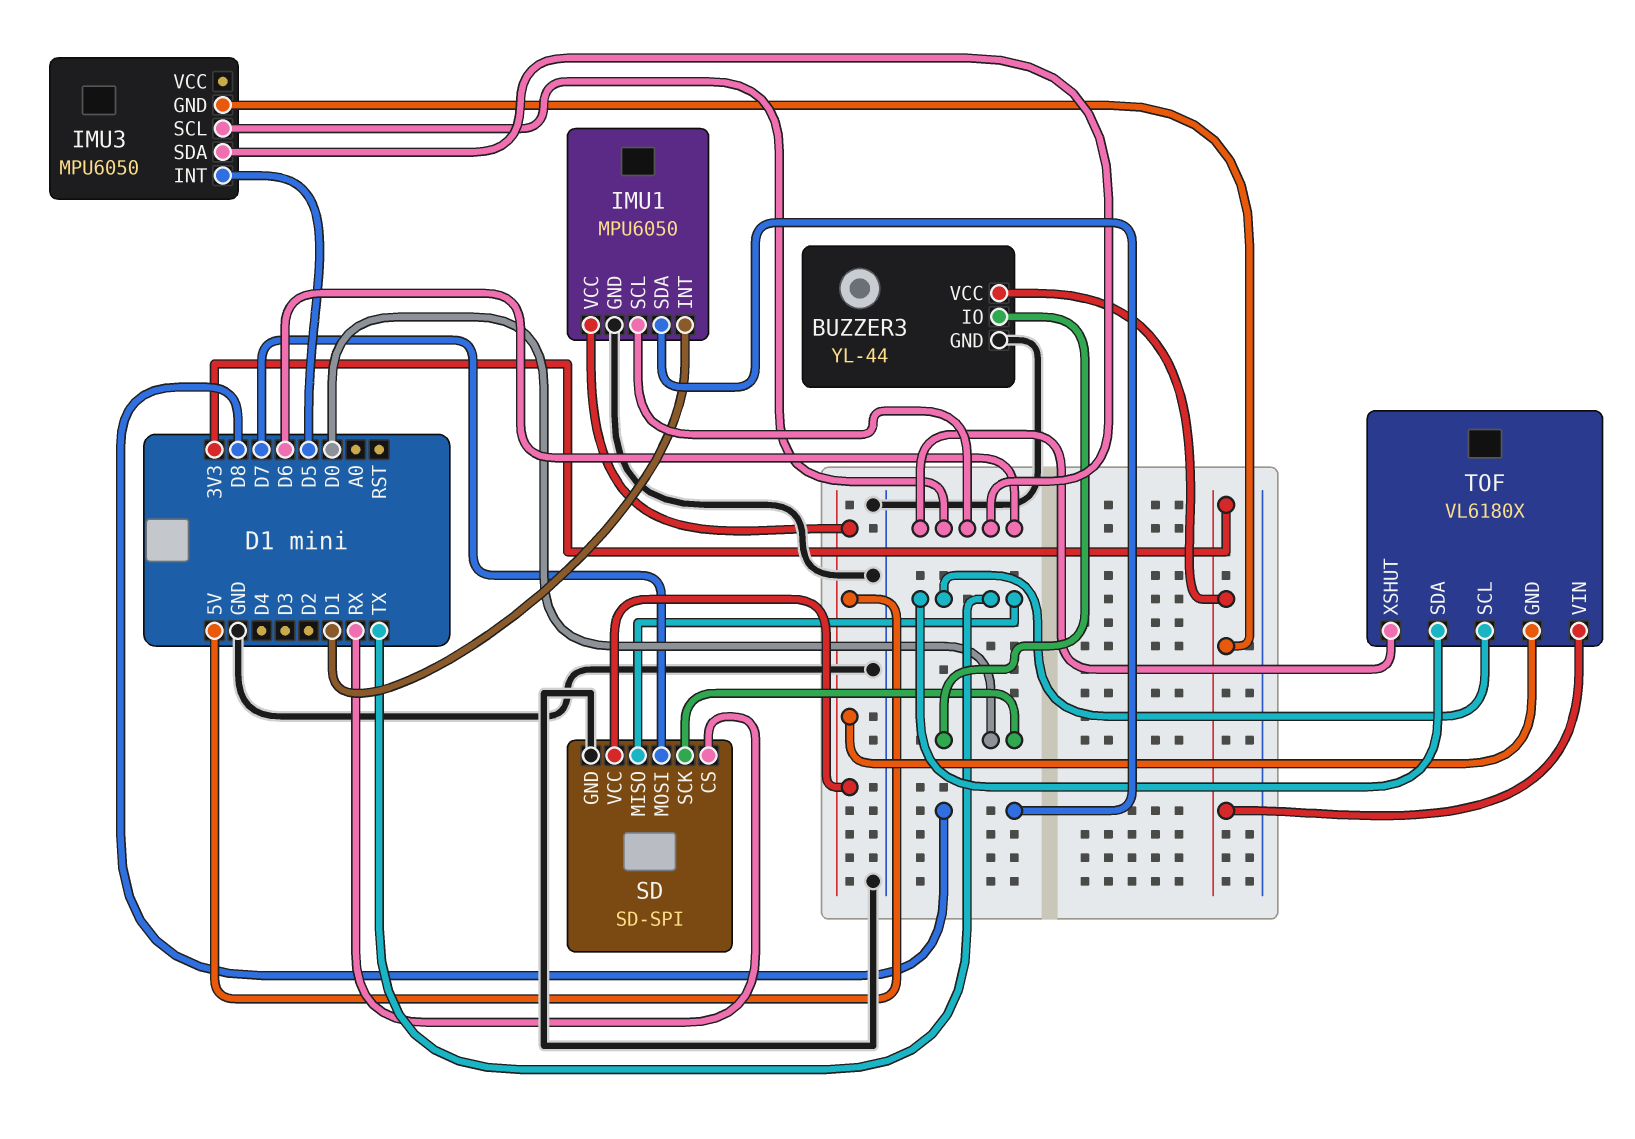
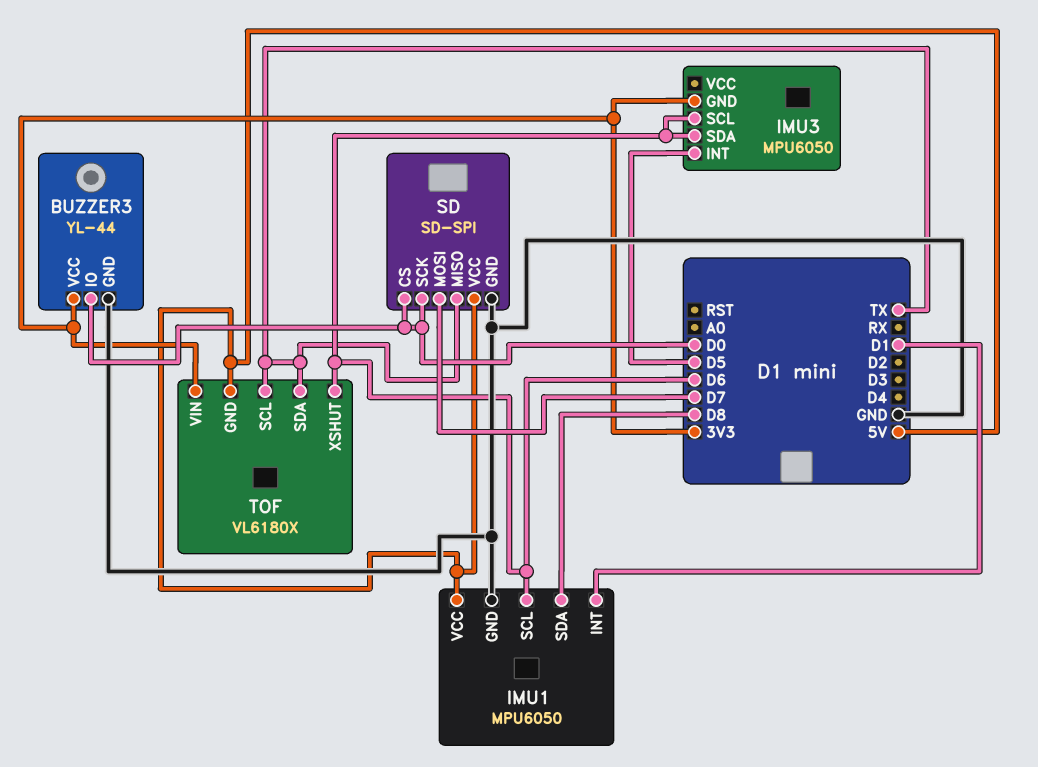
SD pin CS: RX -> D0

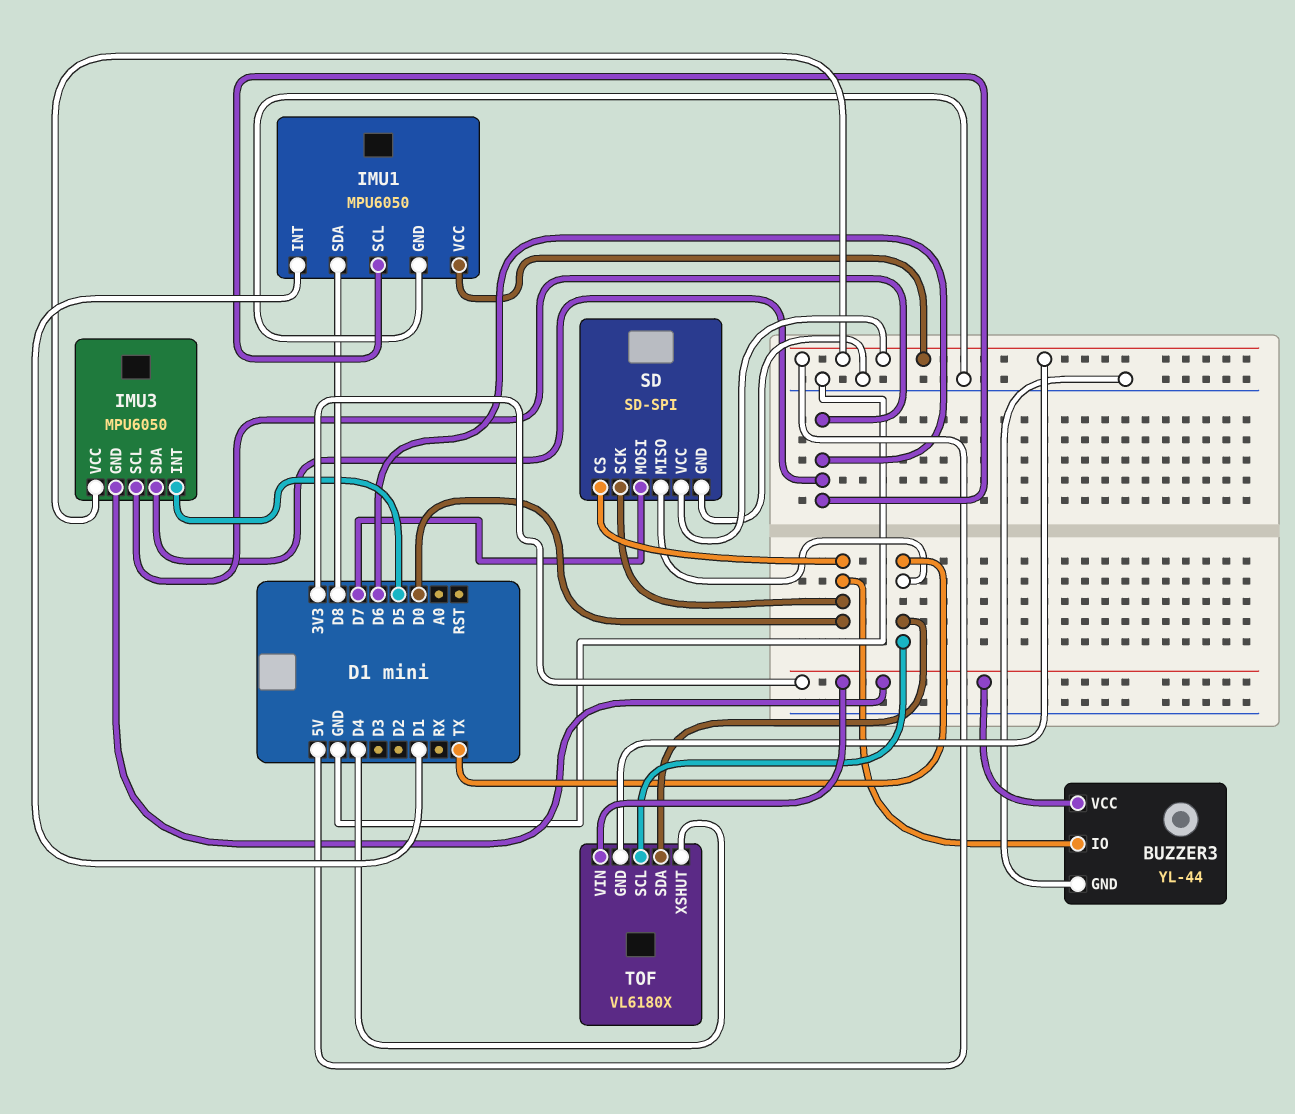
IMU3 pin VCC: none -> 5V
TOF pin XSHUT: D6 -> D4

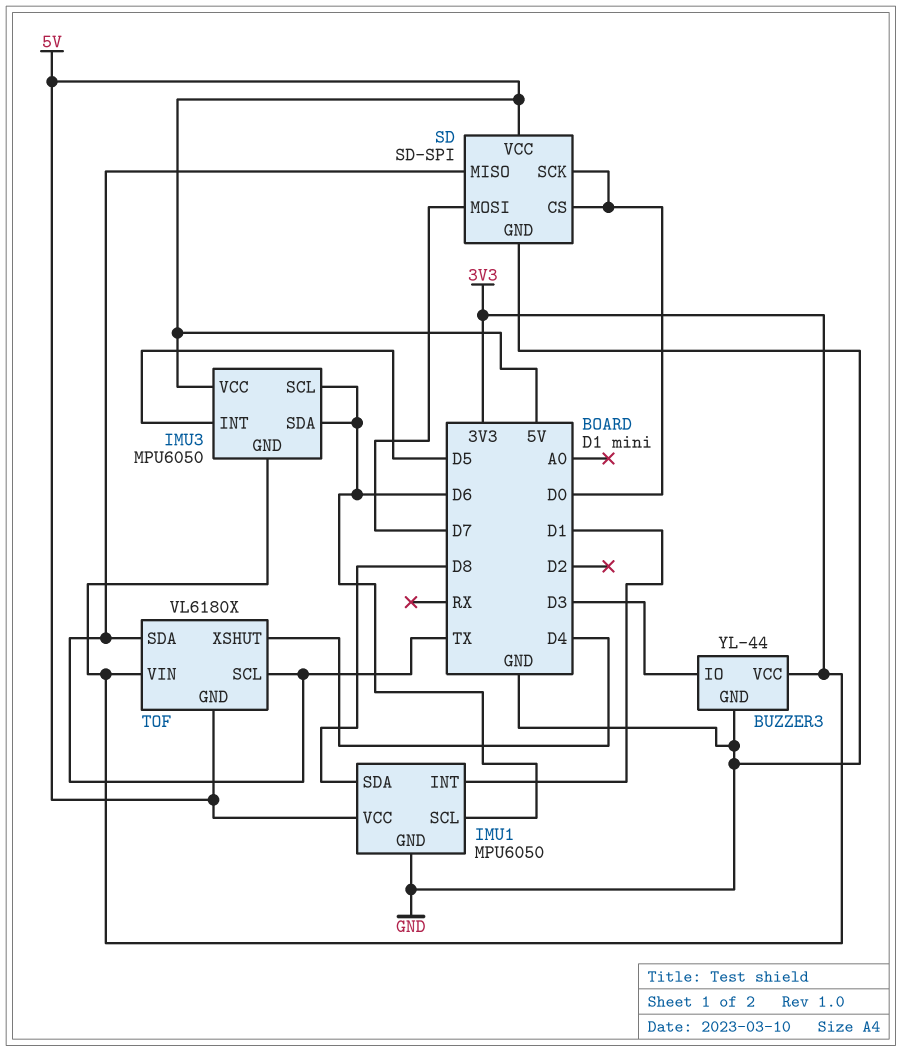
BUZZER3 pin IO: D0 -> D3

